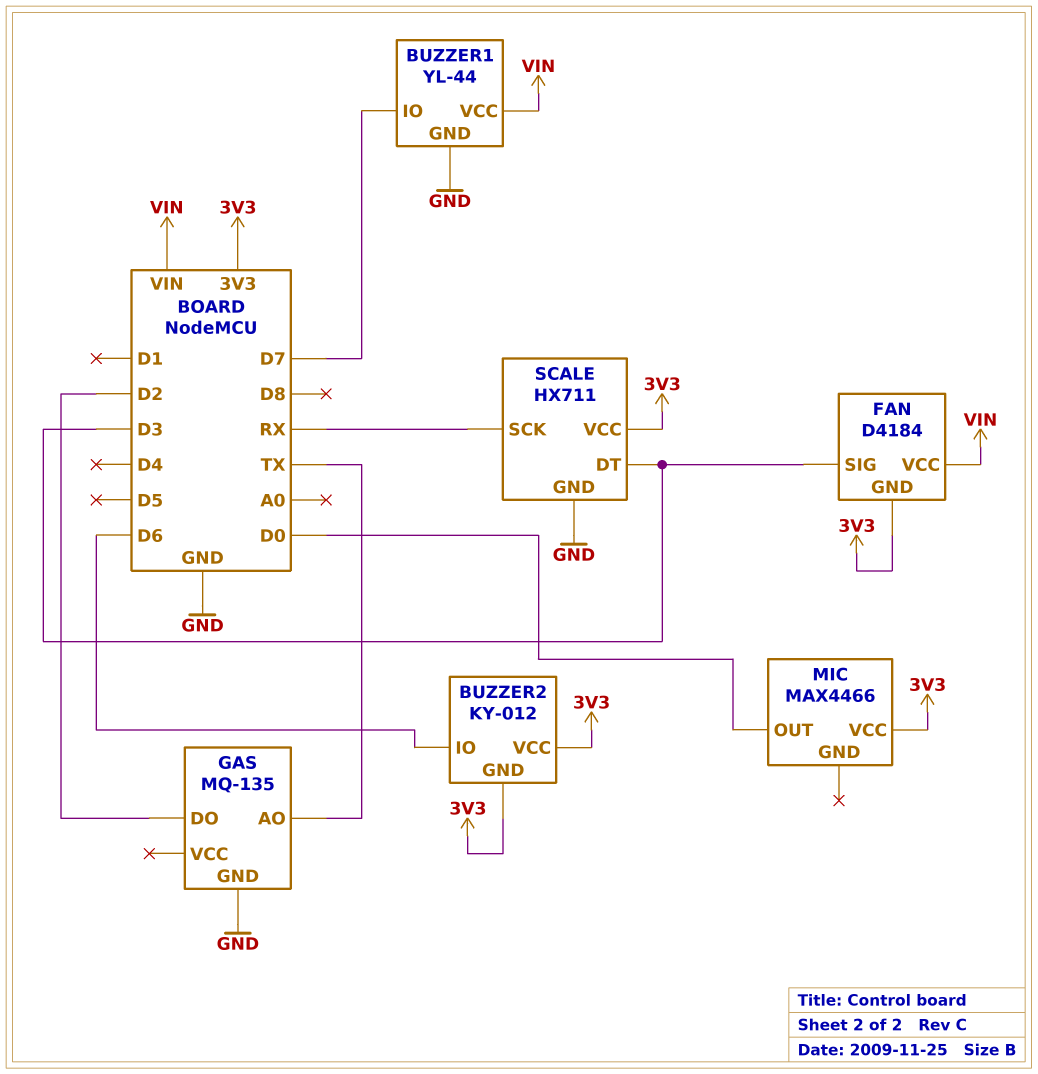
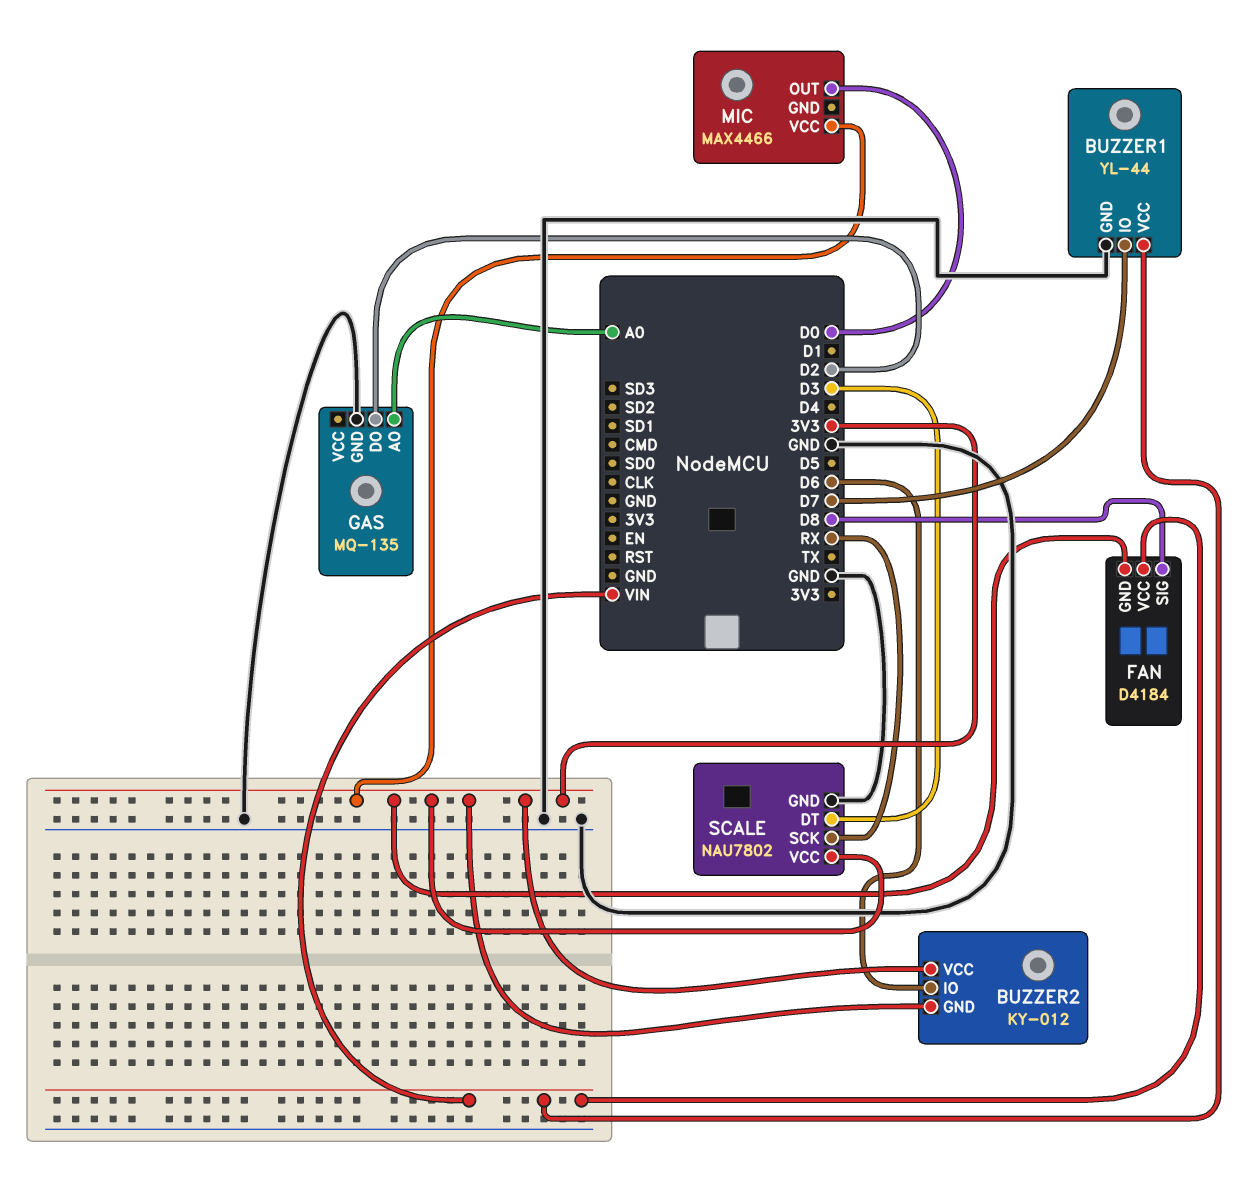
FAN pin SIG: D3 -> D8
GAS pin AO: TX -> A0
SCALE: HX711 -> NAU7802

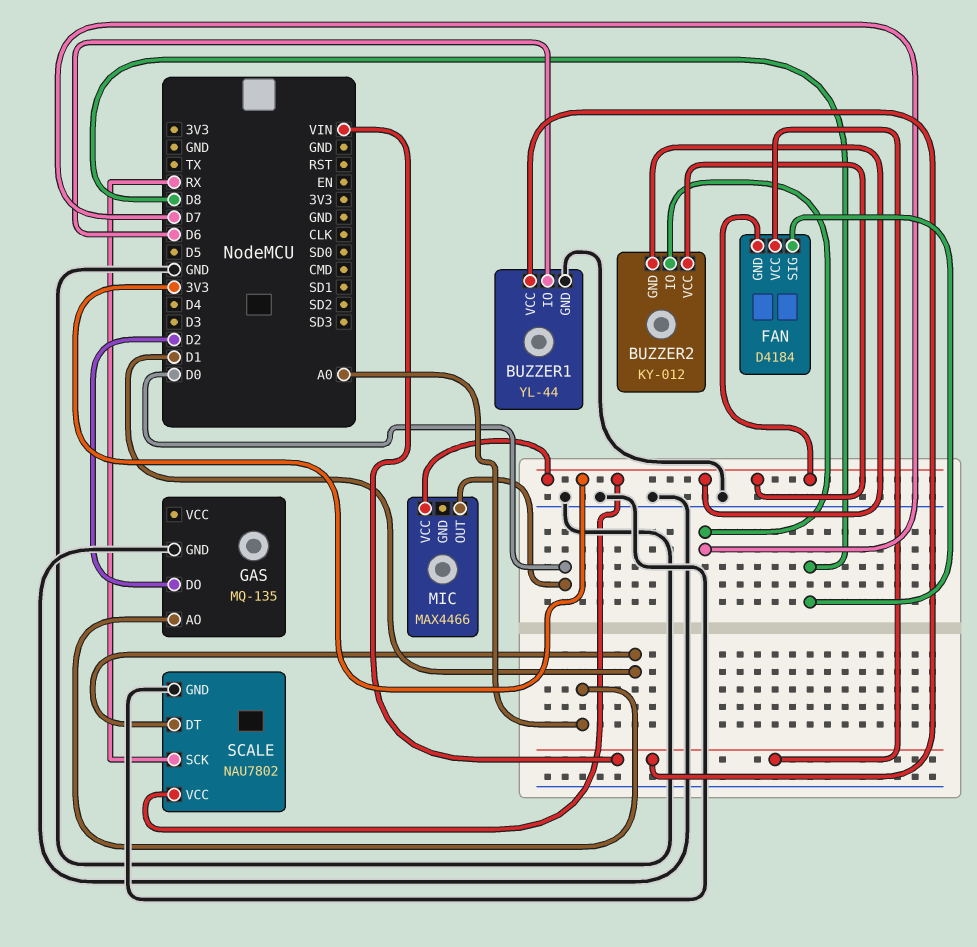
BUZZER1 pin IO: D7 -> D6
BUZZER2 pin IO: D6 -> D7
SCALE pin DT: D3 -> D1

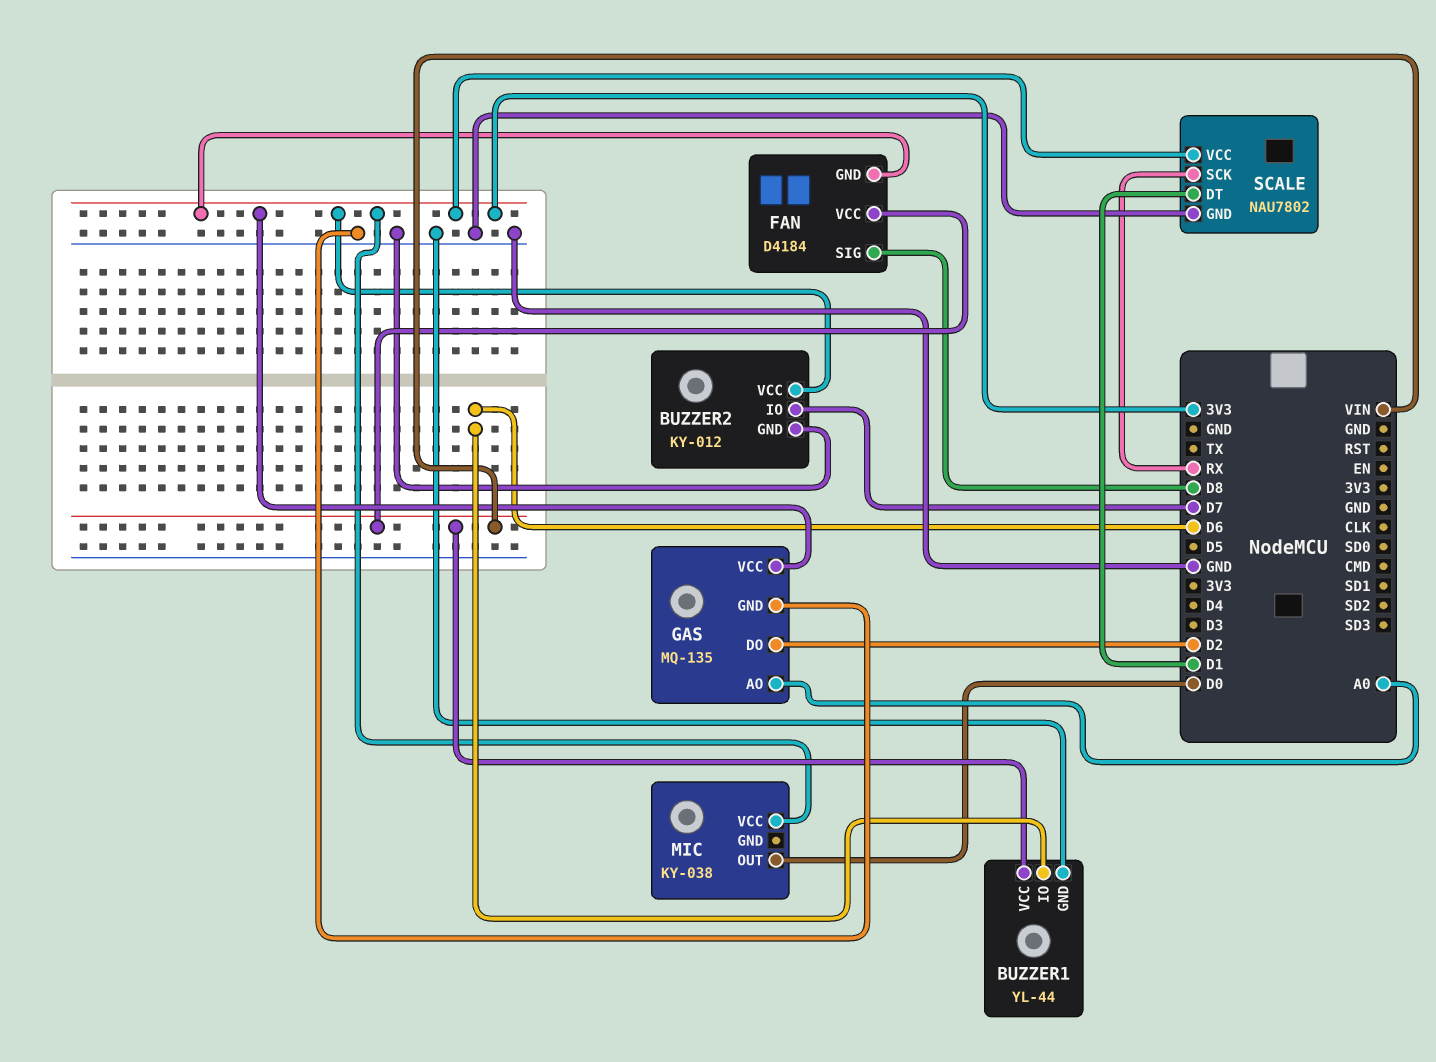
BUZZER2 pin GND: 3V3 -> GND
GAS pin VCC: none -> 3V3
MIC: MAX4466 -> KY-038

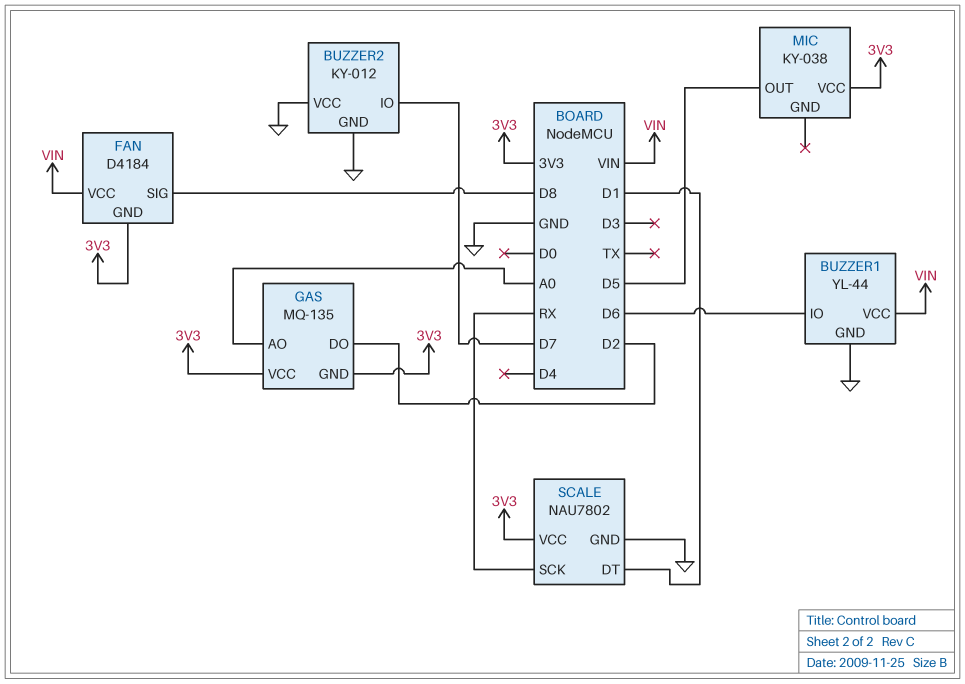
BUZZER2 pin VCC: 3V3 -> GND
GAS pin GND: GND -> 3V3
MIC pin OUT: D0 -> D5

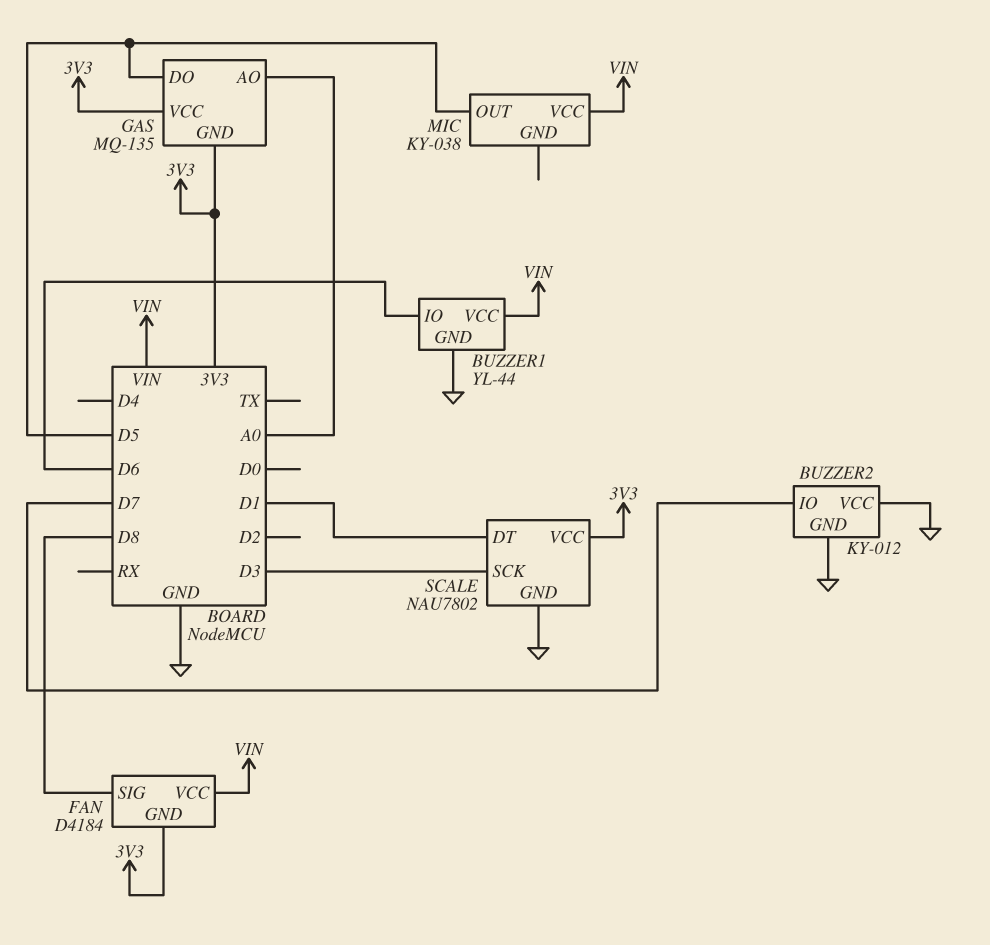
GAS pin DO: D2 -> D5
MIC pin VCC: 3V3 -> VIN
SCALE pin SCK: RX -> D3

